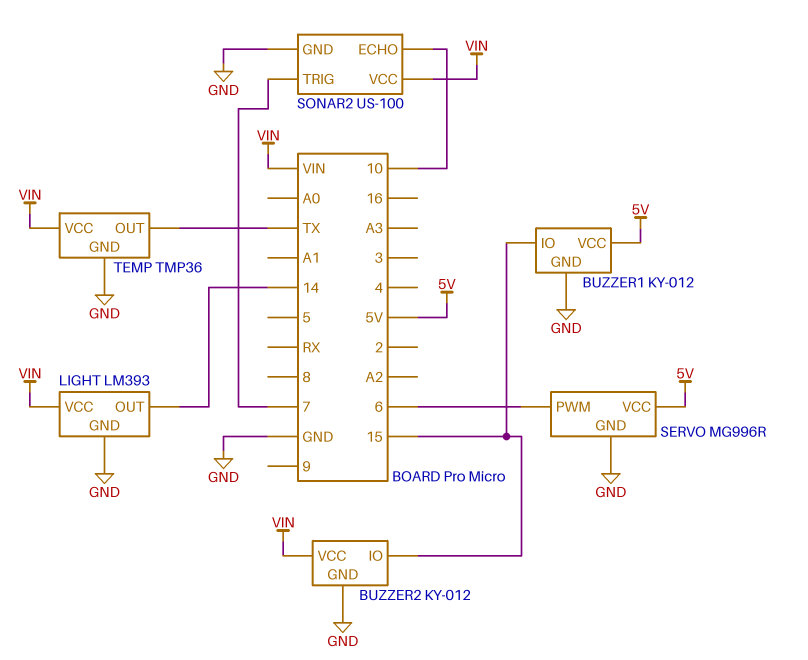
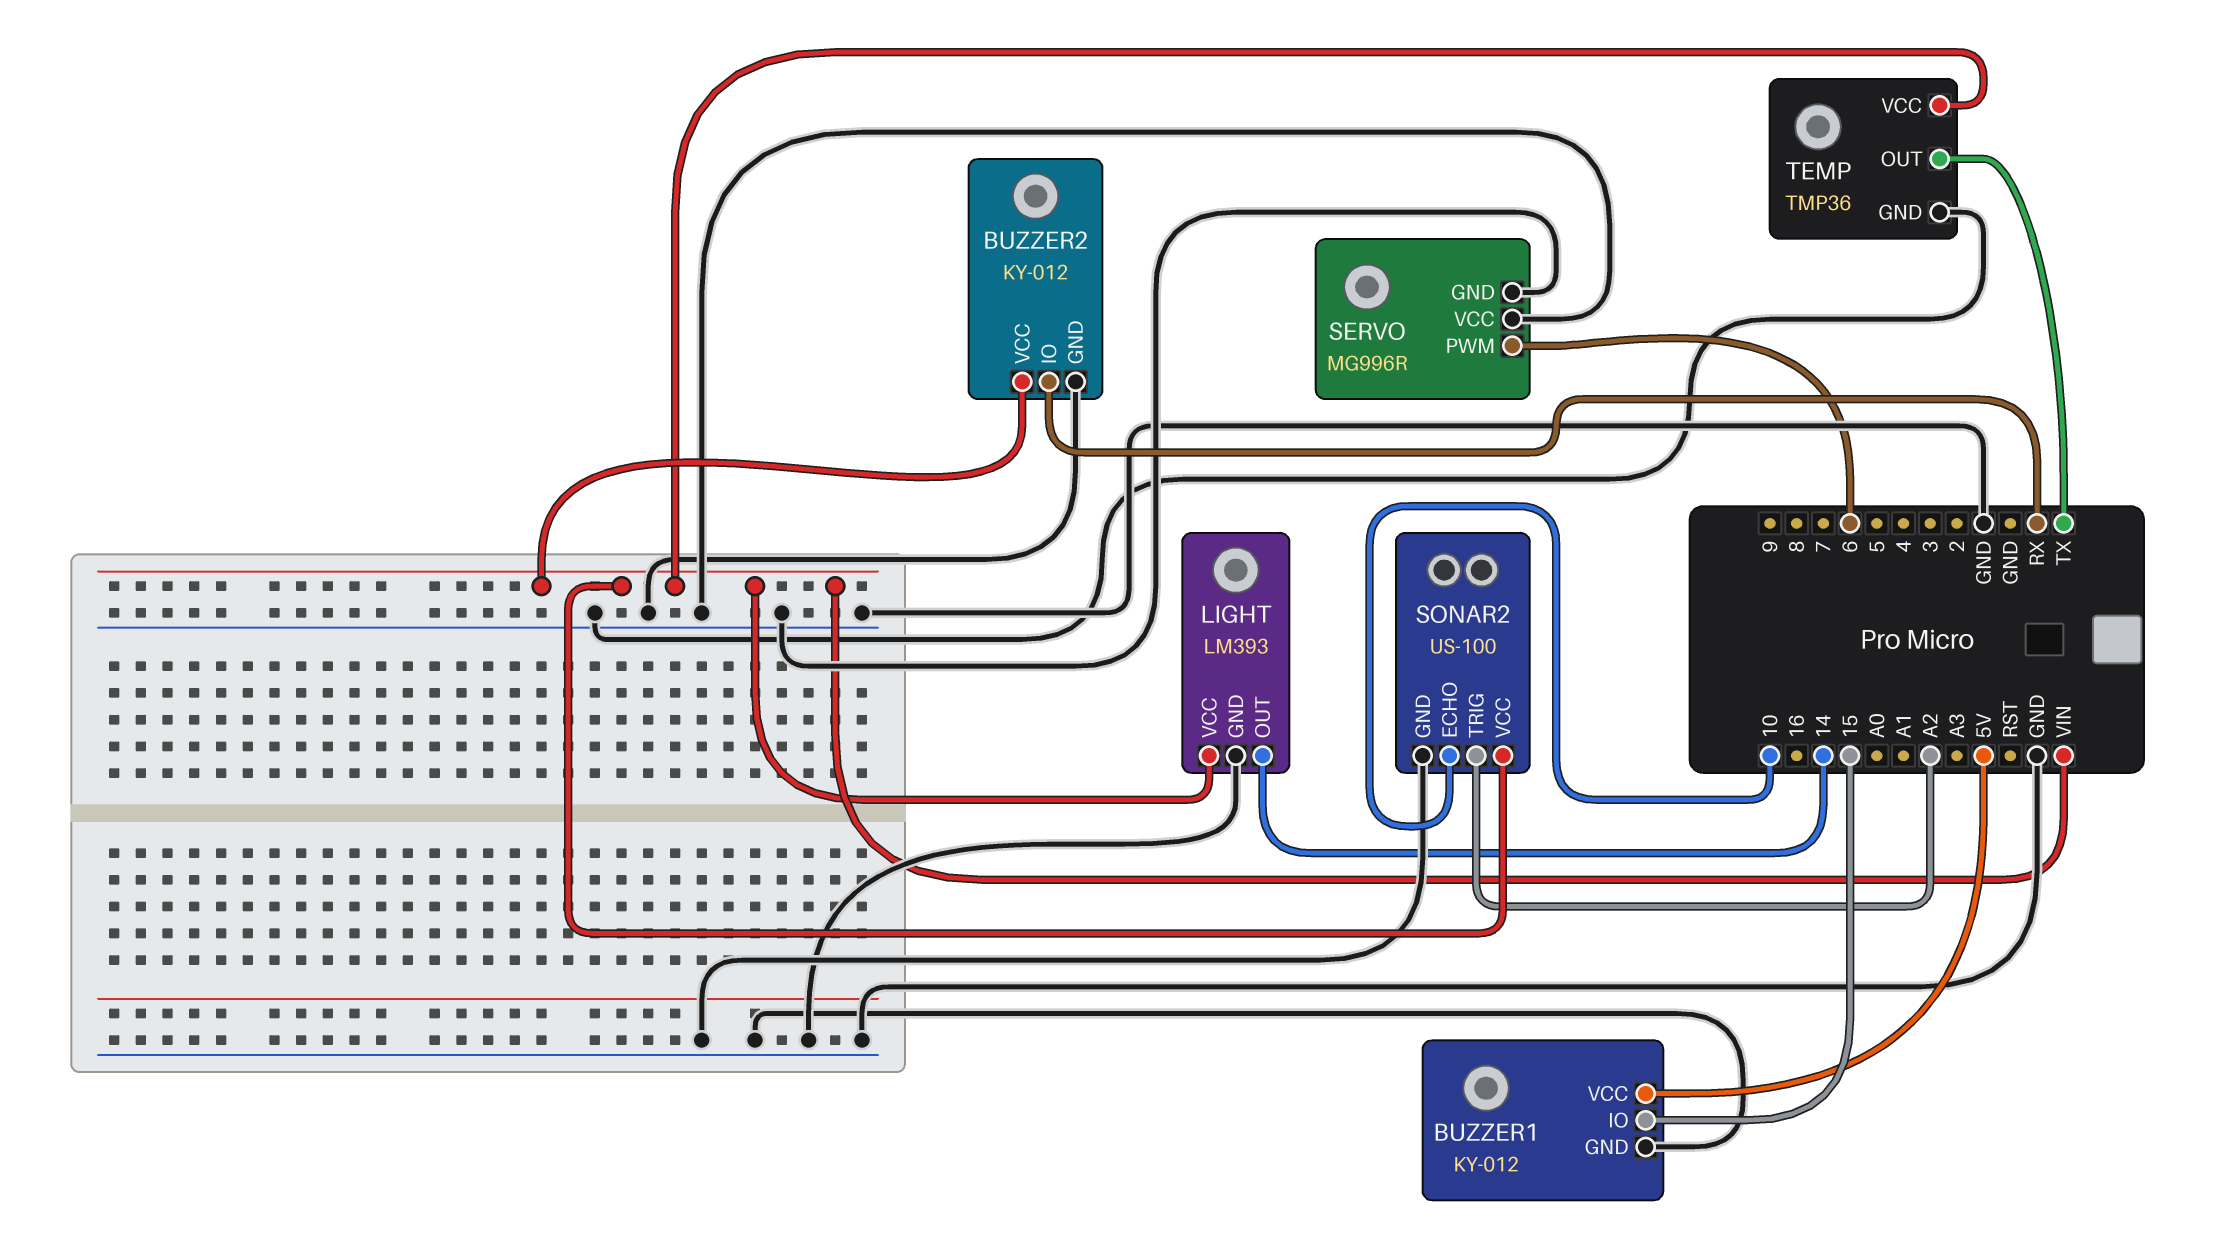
BUZZER2 pin IO: 15 -> RX
SERVO pin VCC: 5V -> GND
SONAR2 pin TRIG: 7 -> A2

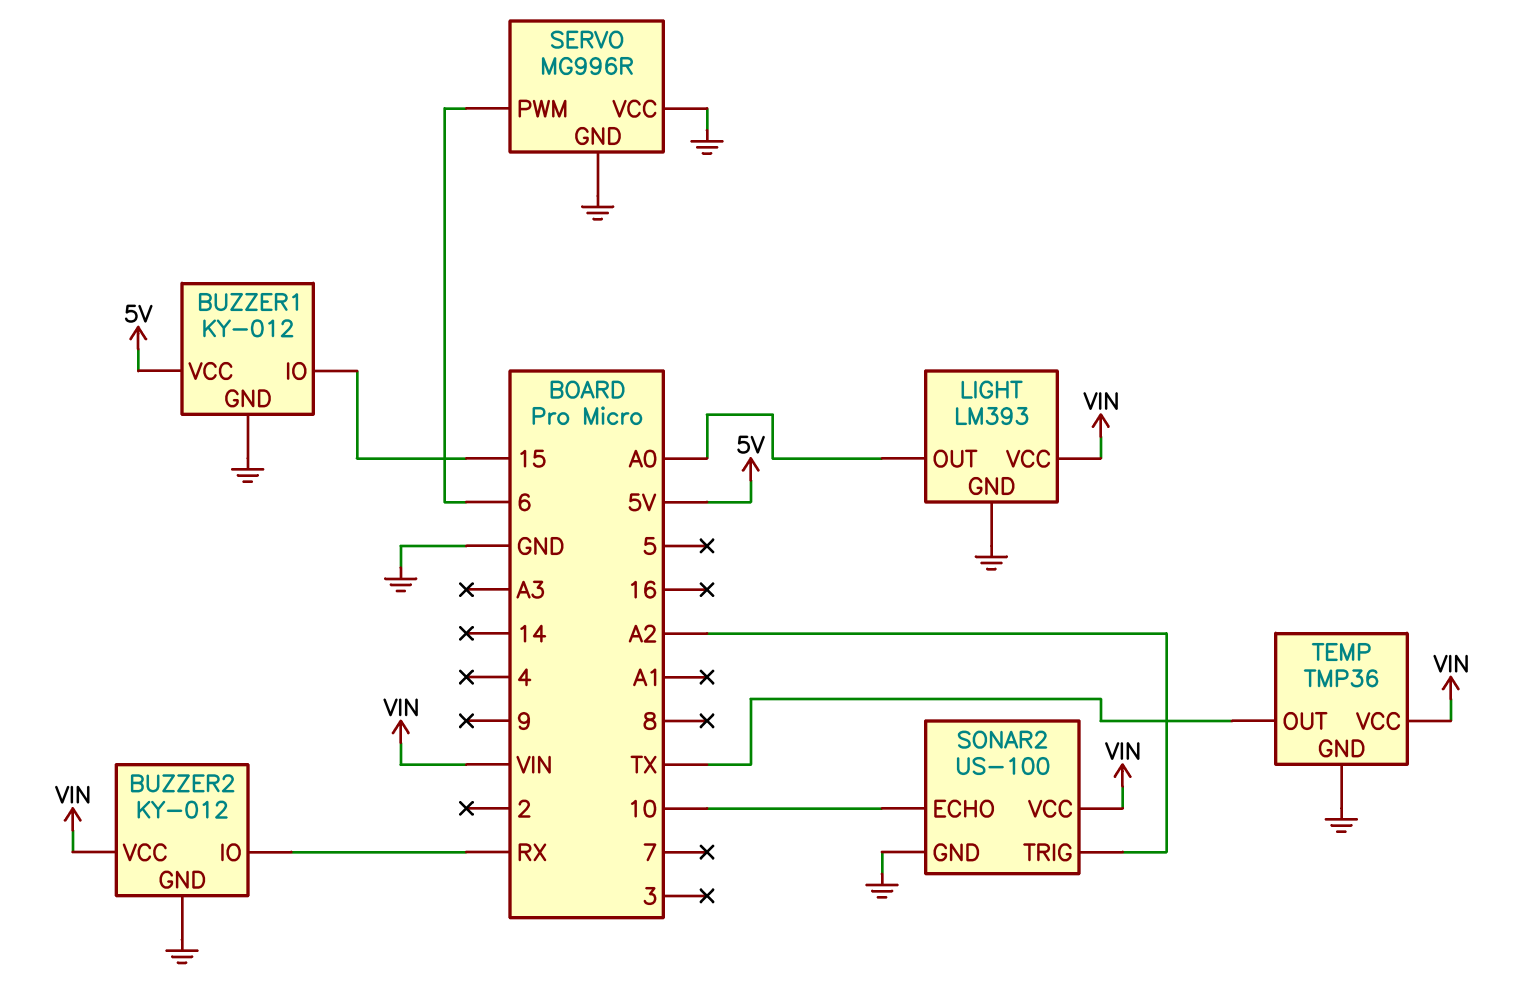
LIGHT pin OUT: 14 -> A0

